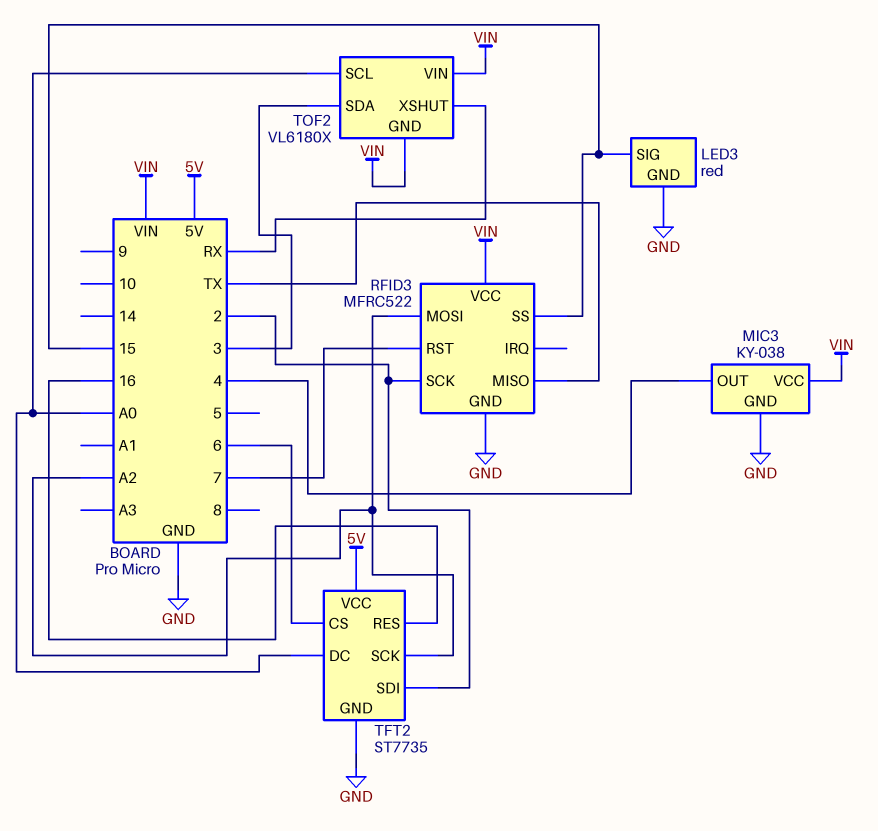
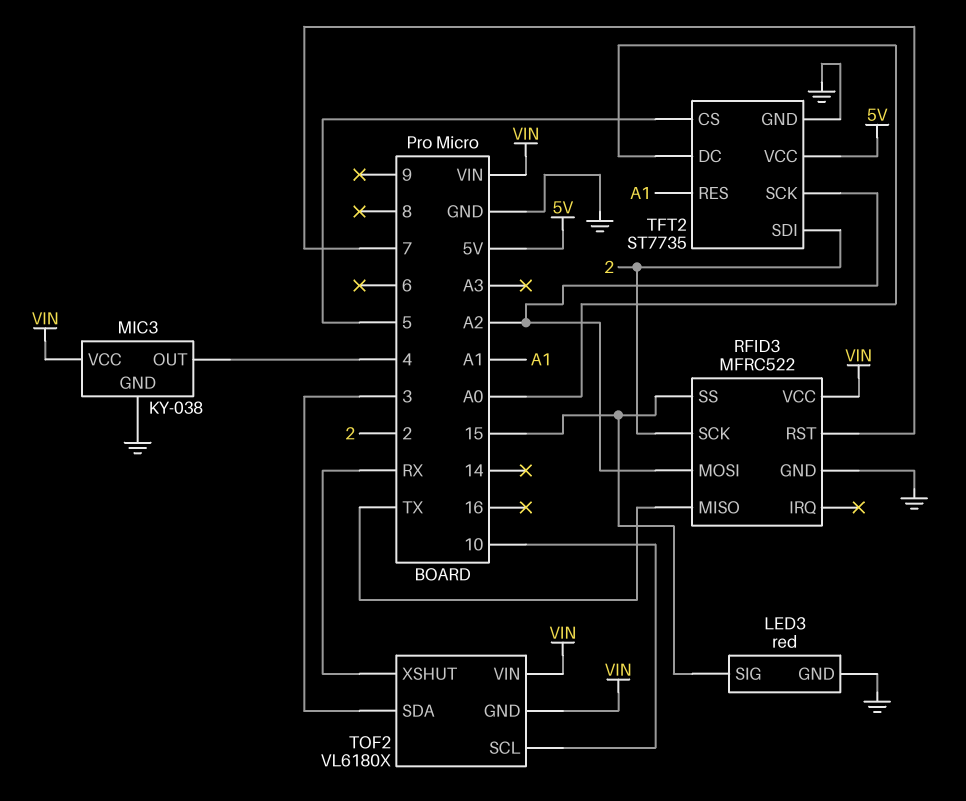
TFT2 pin CS: 6 -> 5
TFT2 pin RES: 16 -> A1
TOF2 pin SCL: A0 -> 10

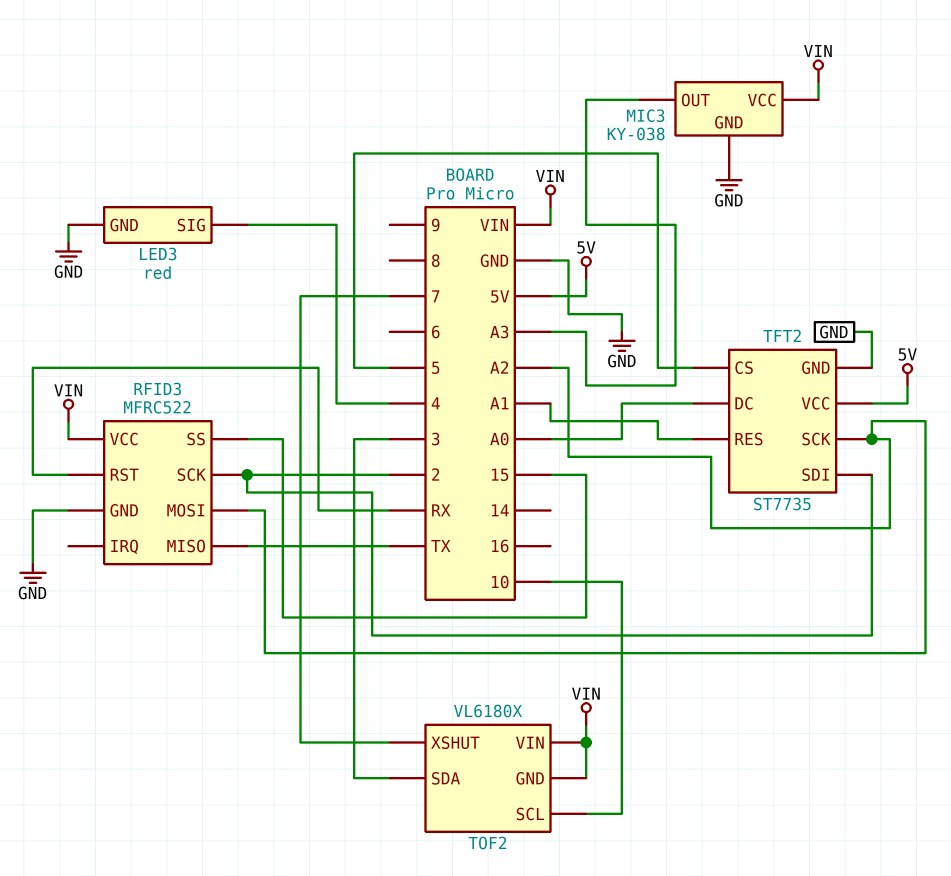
LED3 pin SIG: 15 -> 4
MIC3 pin OUT: 4 -> A3
RFID3 pin RST: 7 -> RX
TOF2 pin XSHUT: RX -> 7

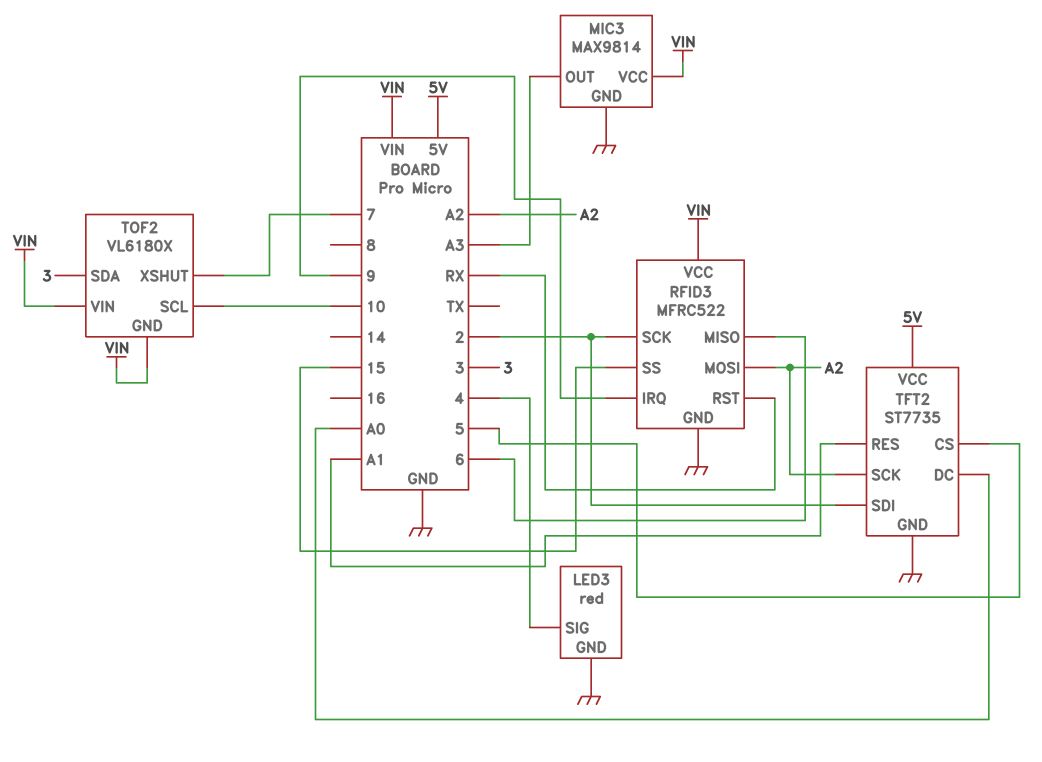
MIC3: KY-038 -> MAX9814
RFID3 pin IRQ: none -> 9
RFID3 pin MISO: TX -> 6

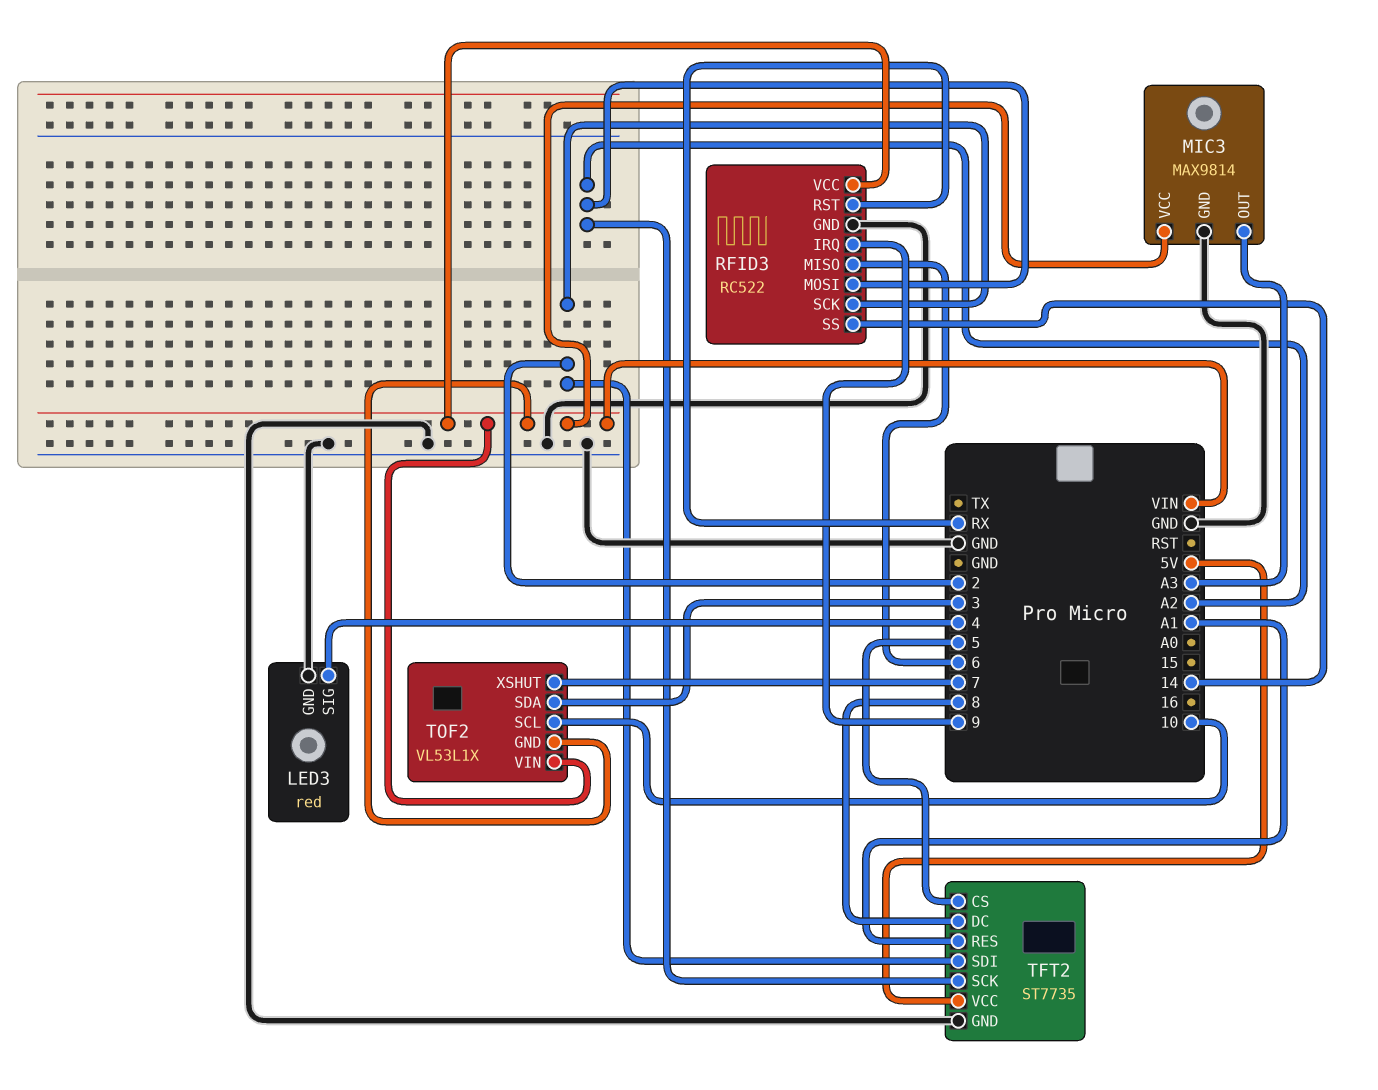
RFID3: MFRC522 -> RC522
RFID3 pin SS: 15 -> 14
TFT2 pin DC: A0 -> 8
TOF2: VL6180X -> VL53L1X

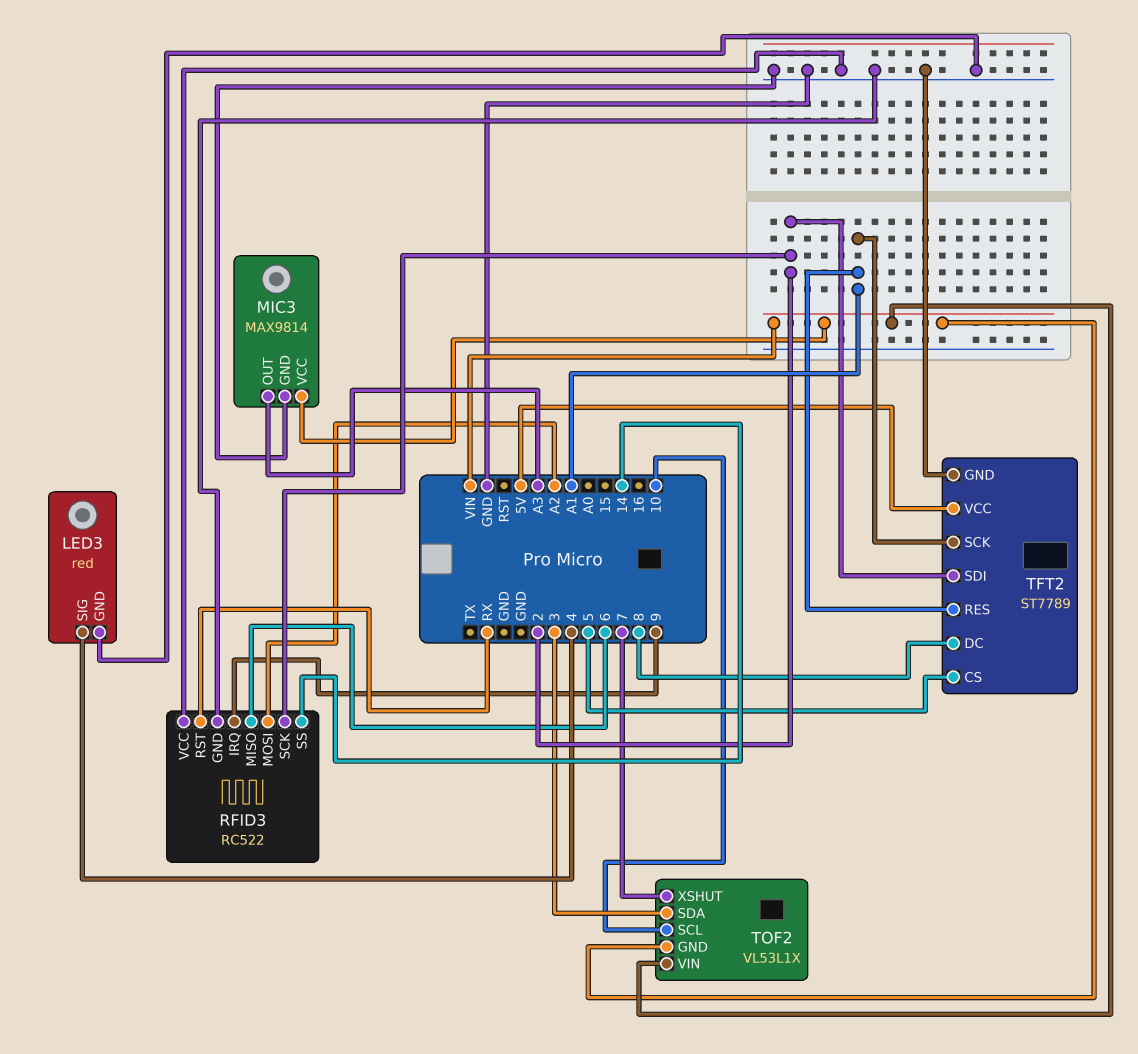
RFID3 pin VCC: VIN -> GND
TFT2: ST7735 -> ST7789
TFT2 pin SCK: A2 -> A1

